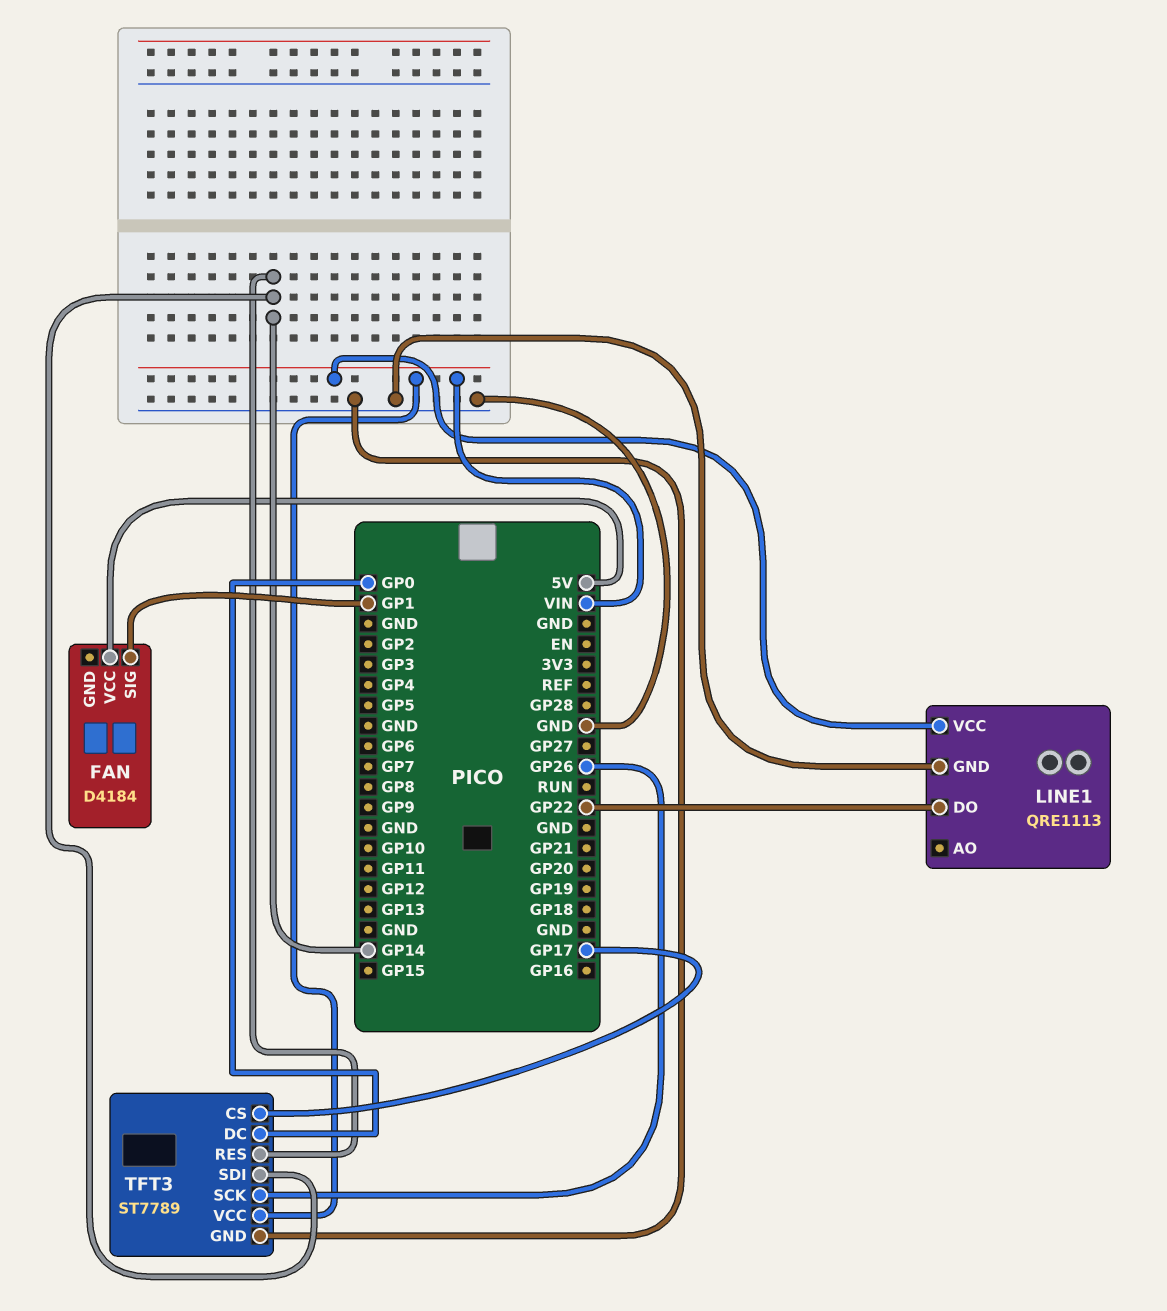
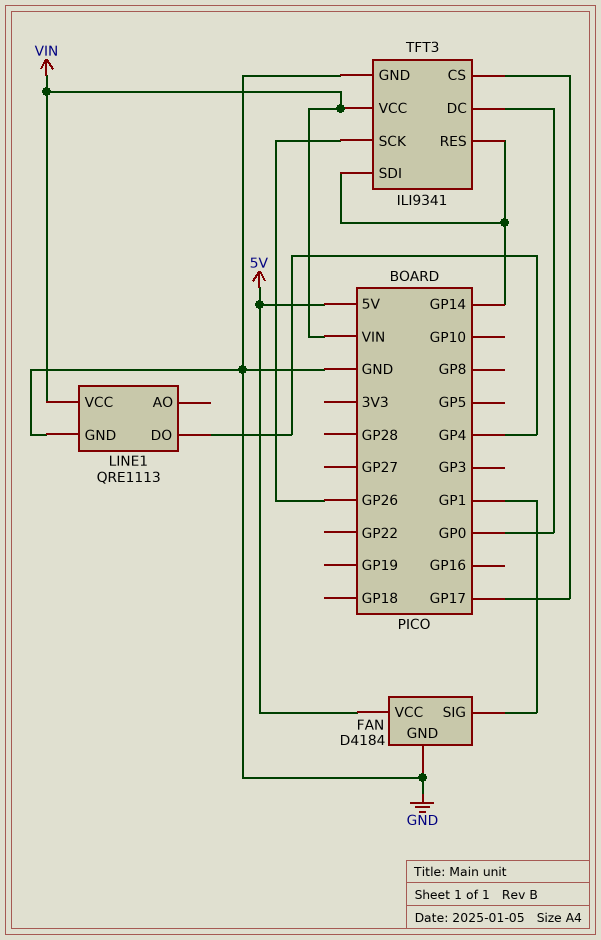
FAN pin GND: none -> GND
LINE1 pin DO: GP22 -> GP4
TFT3: ST7789 -> ILI9341

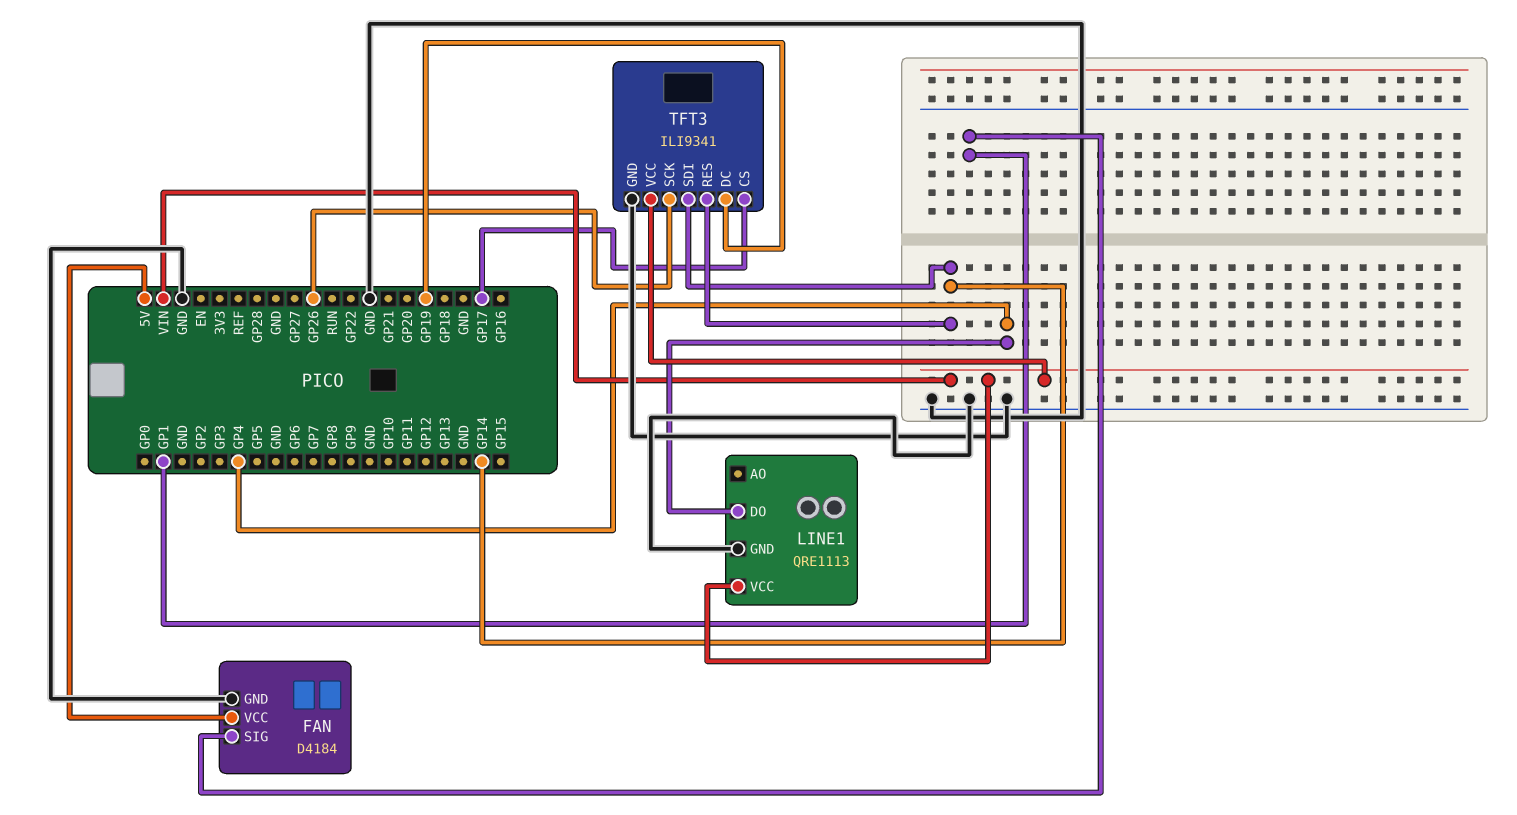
TFT3 pin DC: GP0 -> GP19

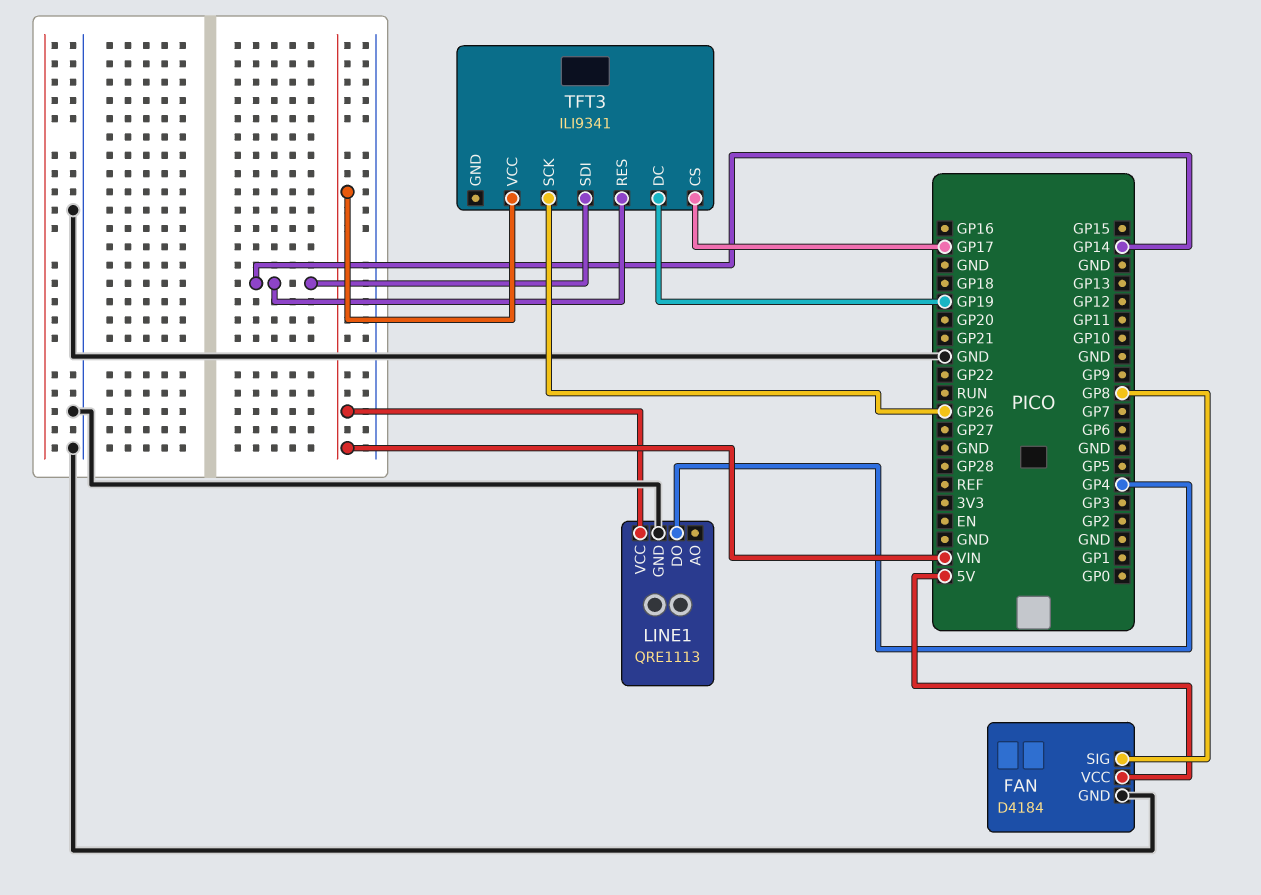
FAN pin SIG: GP1 -> GP8
TFT3 pin GND: GND -> none

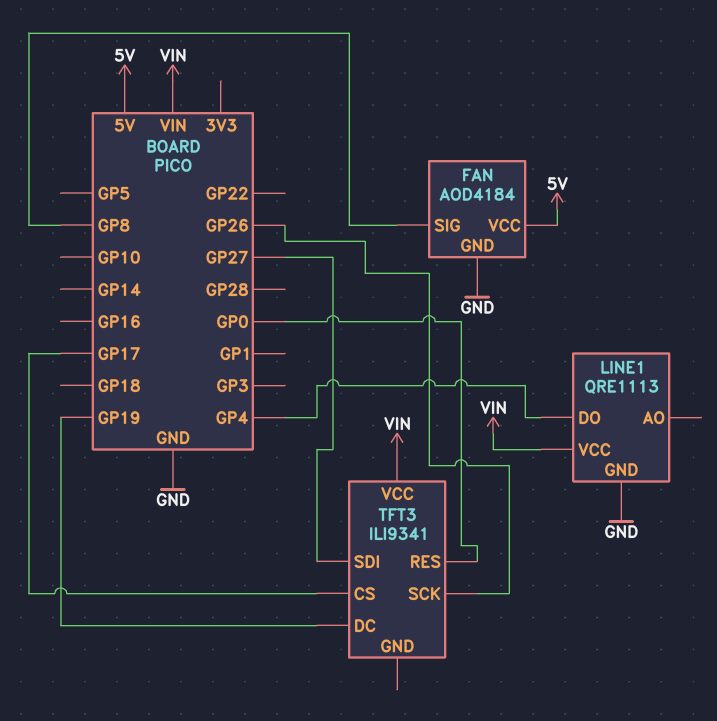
FAN: D4184 -> AOD4184
TFT3 pin RES: GP14 -> GP0
TFT3 pin SDI: GP14 -> GP27

